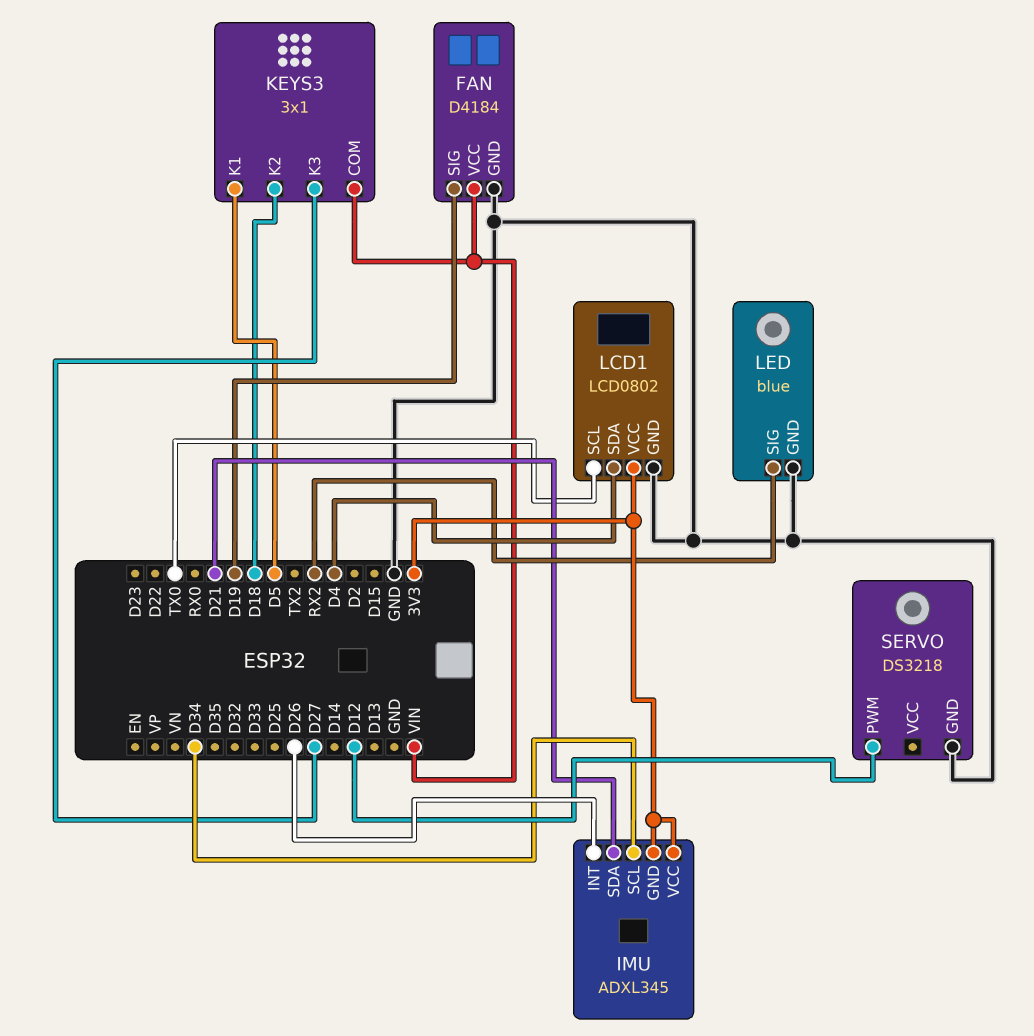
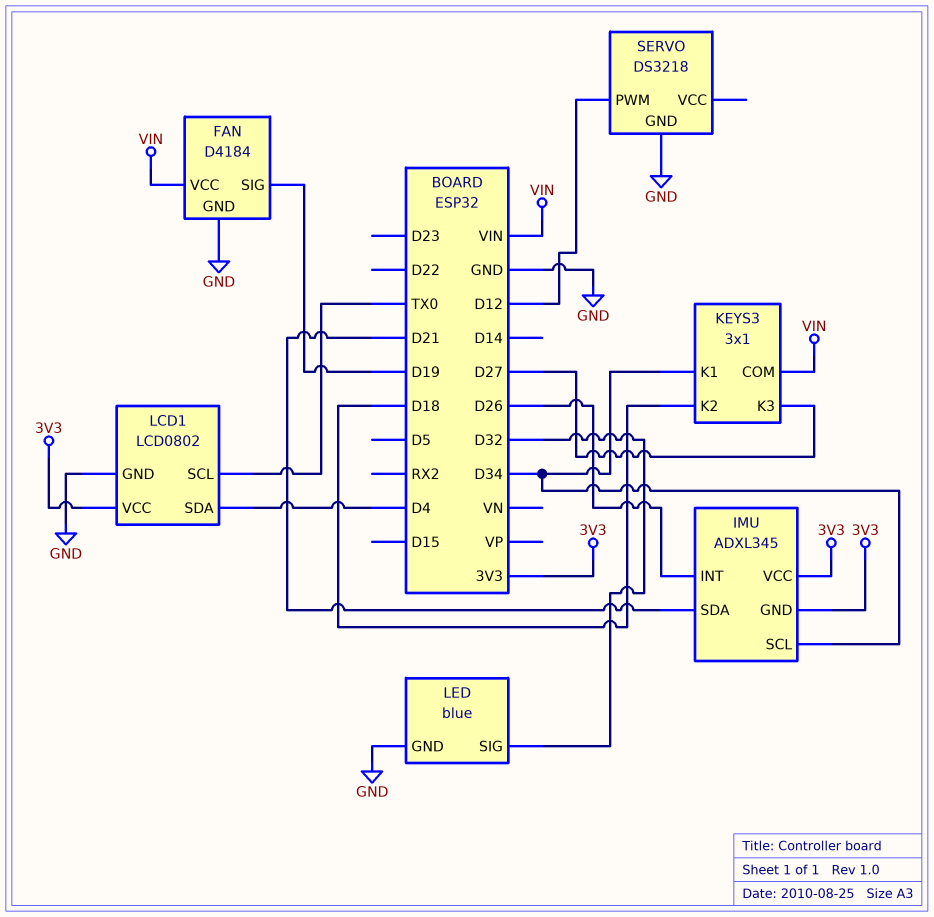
KEYS3 pin K1: D5 -> D34
LED pin SIG: RX2 -> D32

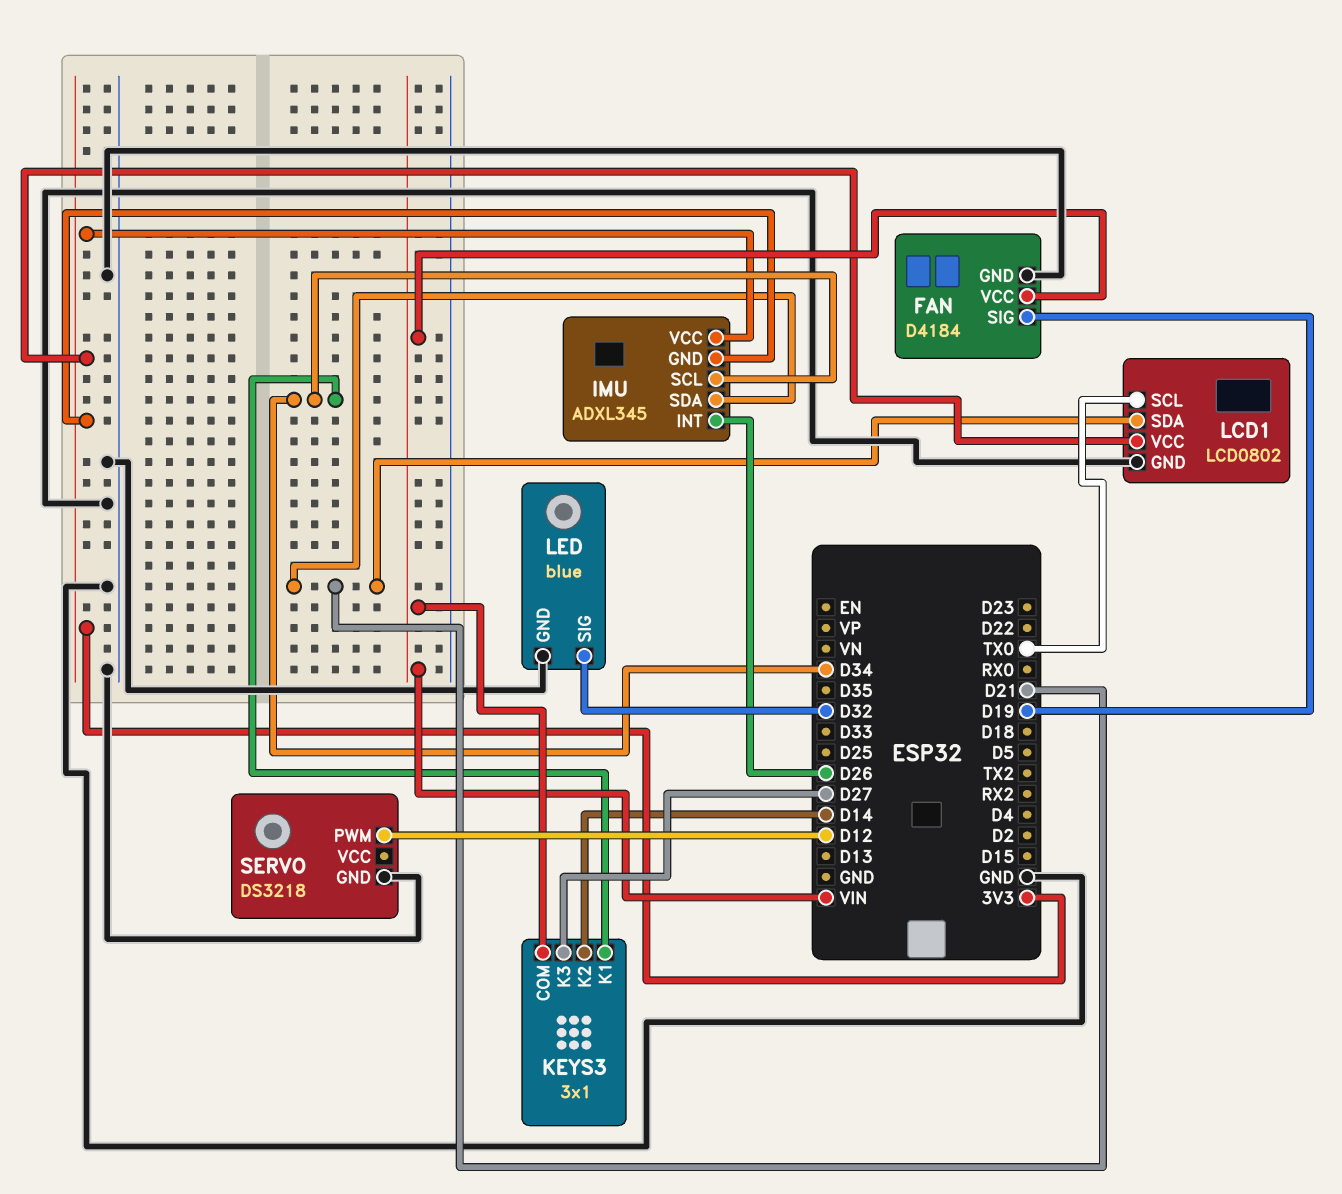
KEYS3 pin K2: D18 -> D14
LCD1 pin SDA: D4 -> D21

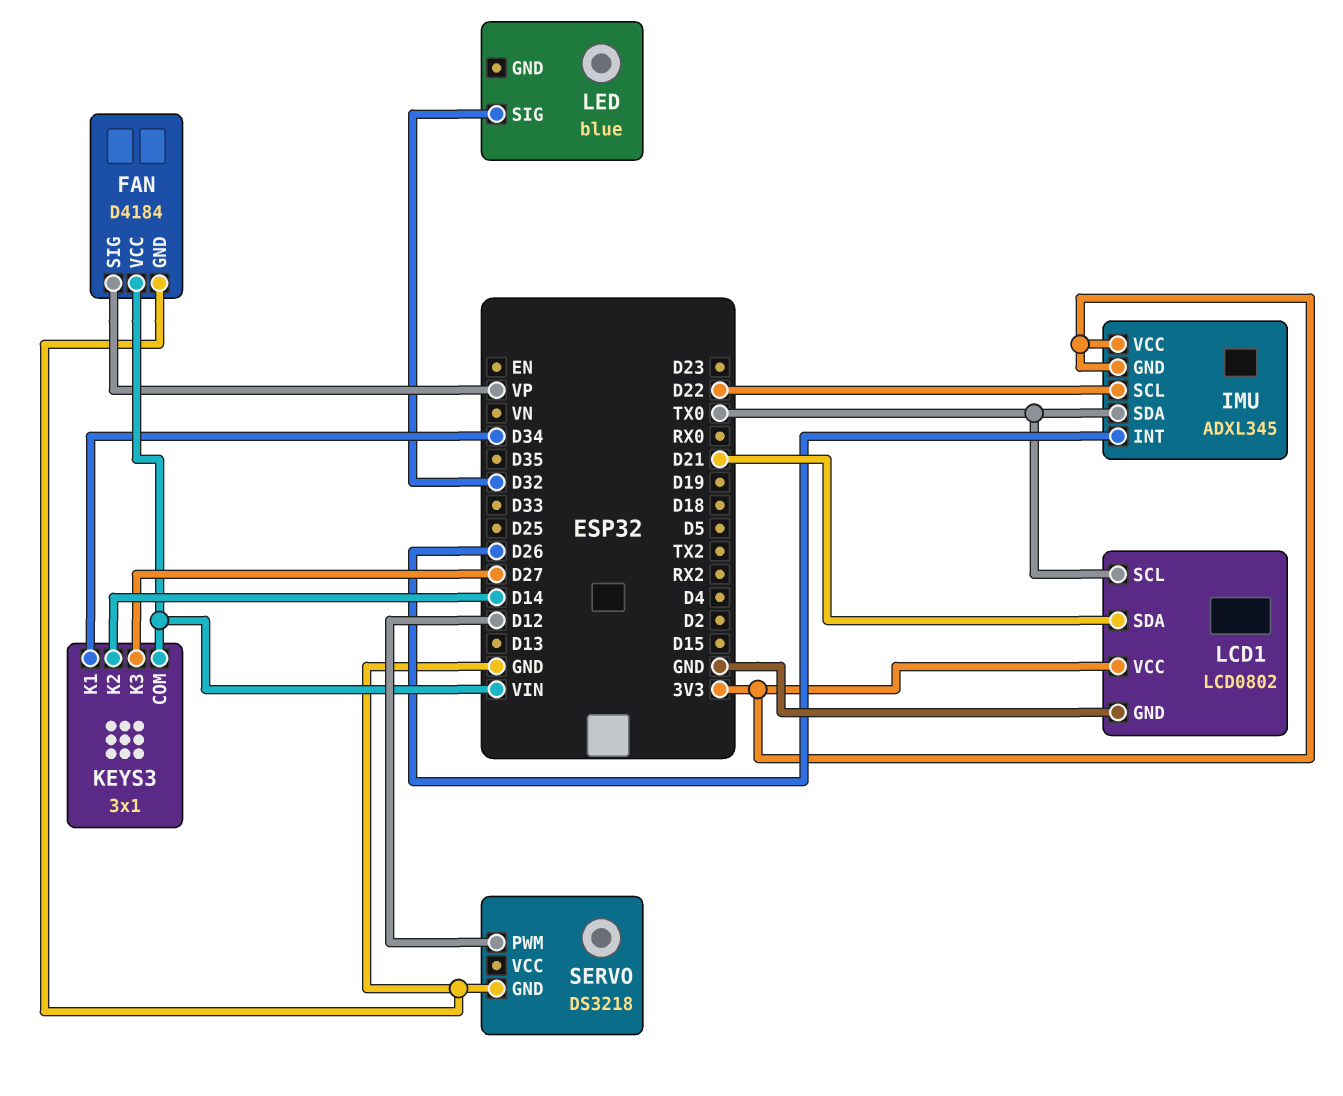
FAN pin SIG: D19 -> VP
IMU pin SCL: D34 -> D22
IMU pin SDA: D21 -> TX0
LED pin GND: GND -> none

